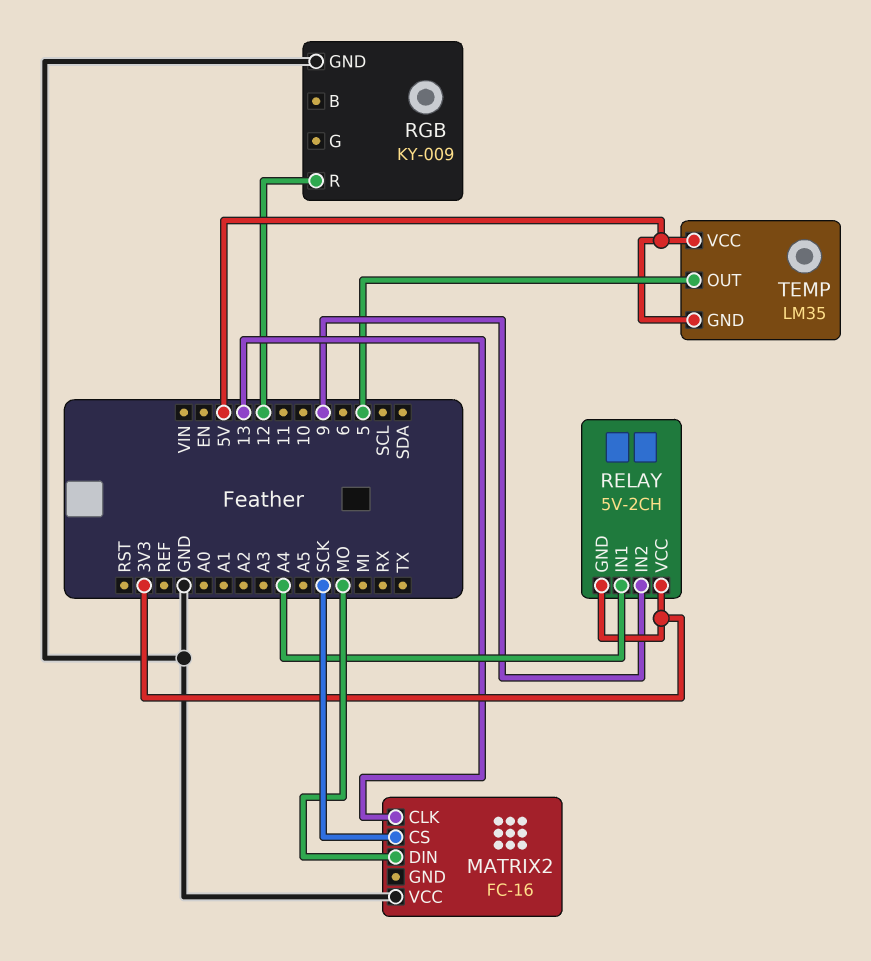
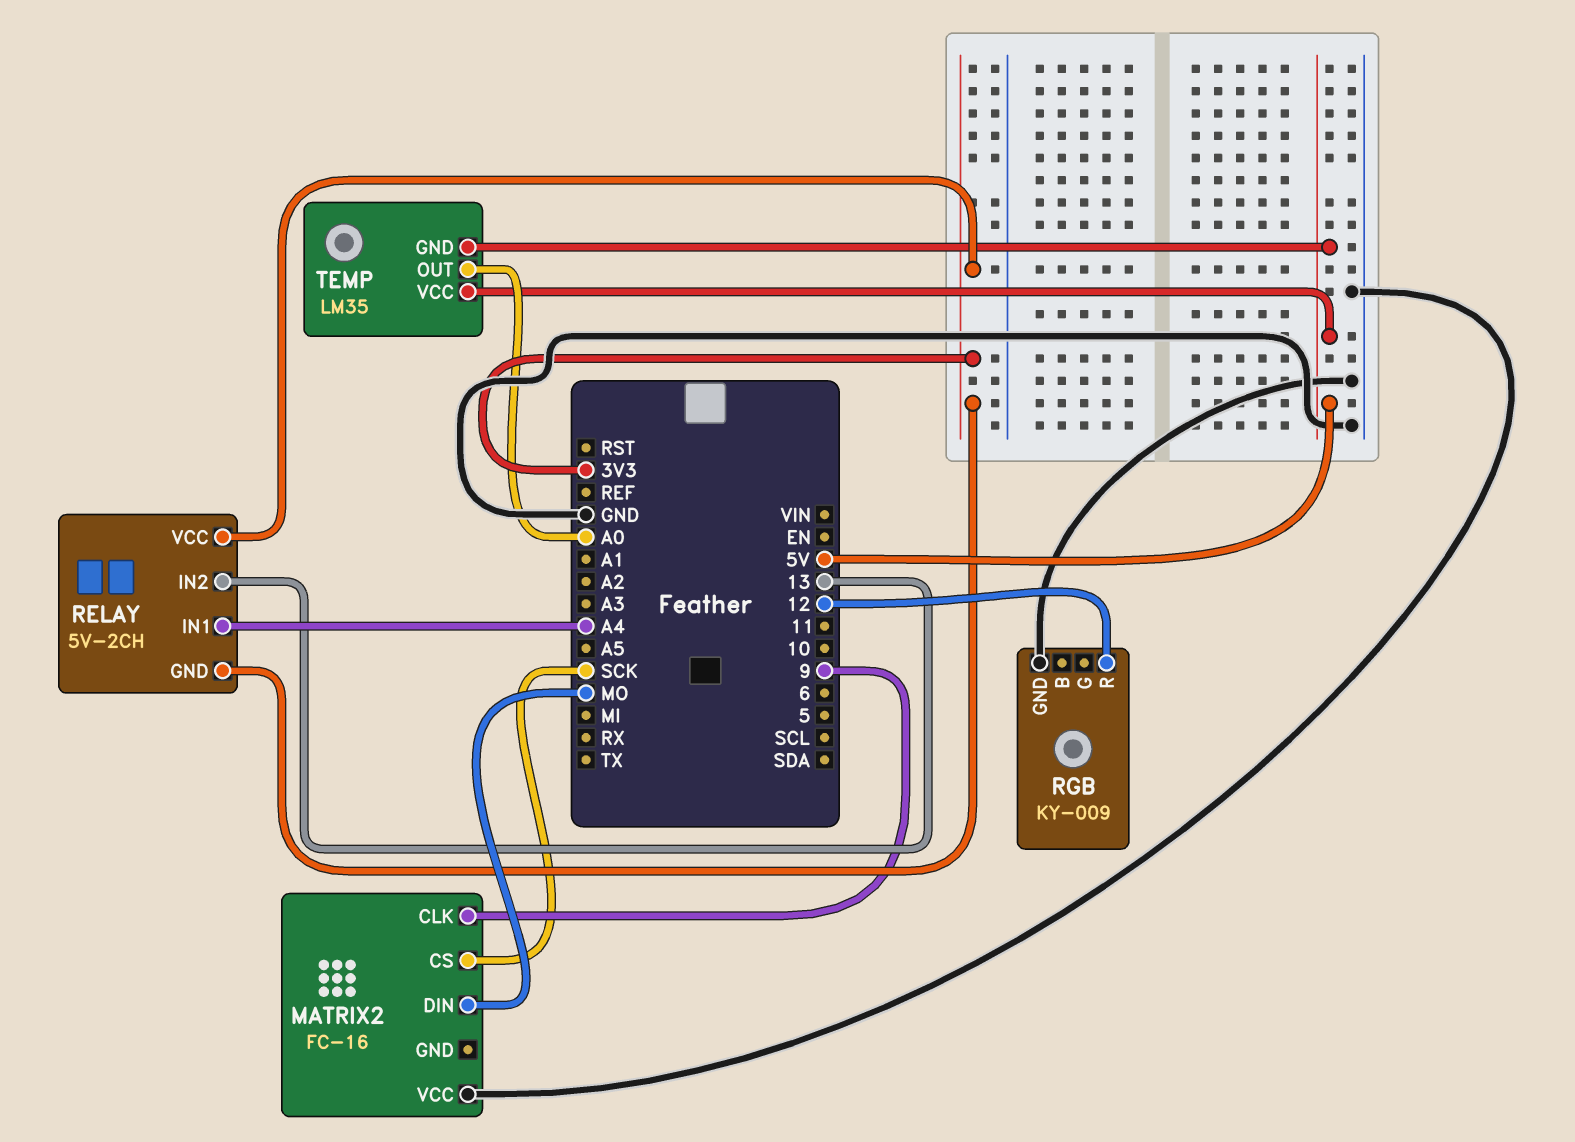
MATRIX2 pin CLK: 13 -> 9
RELAY pin IN2: 9 -> 13
TEMP pin OUT: 5 -> A0

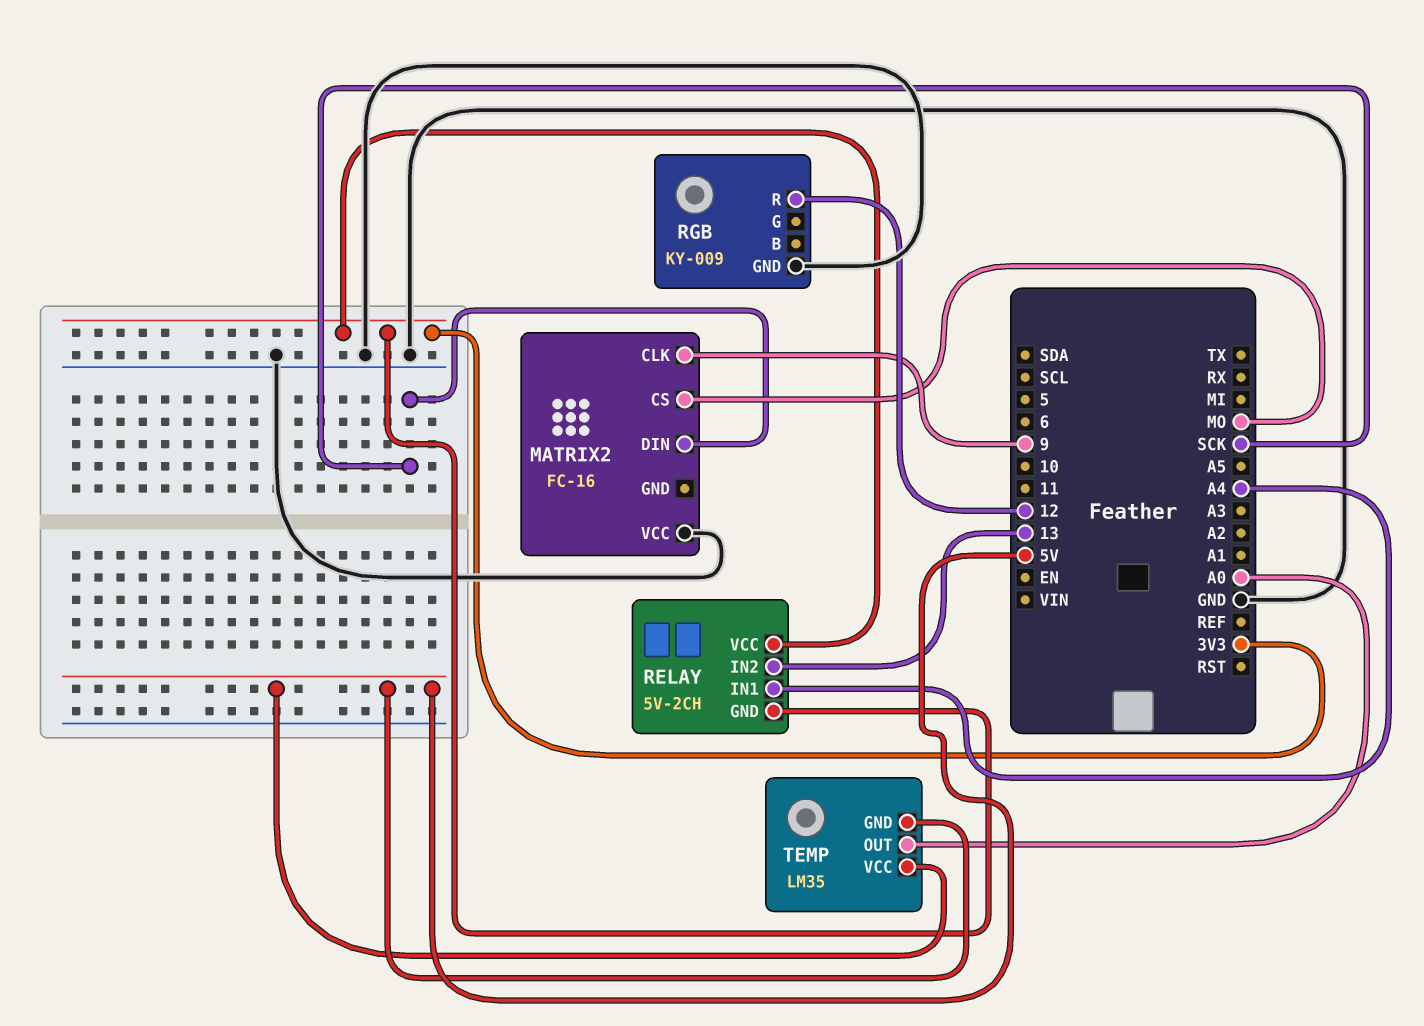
MATRIX2 pin CS: SCK -> MO
MATRIX2 pin DIN: MO -> SCK

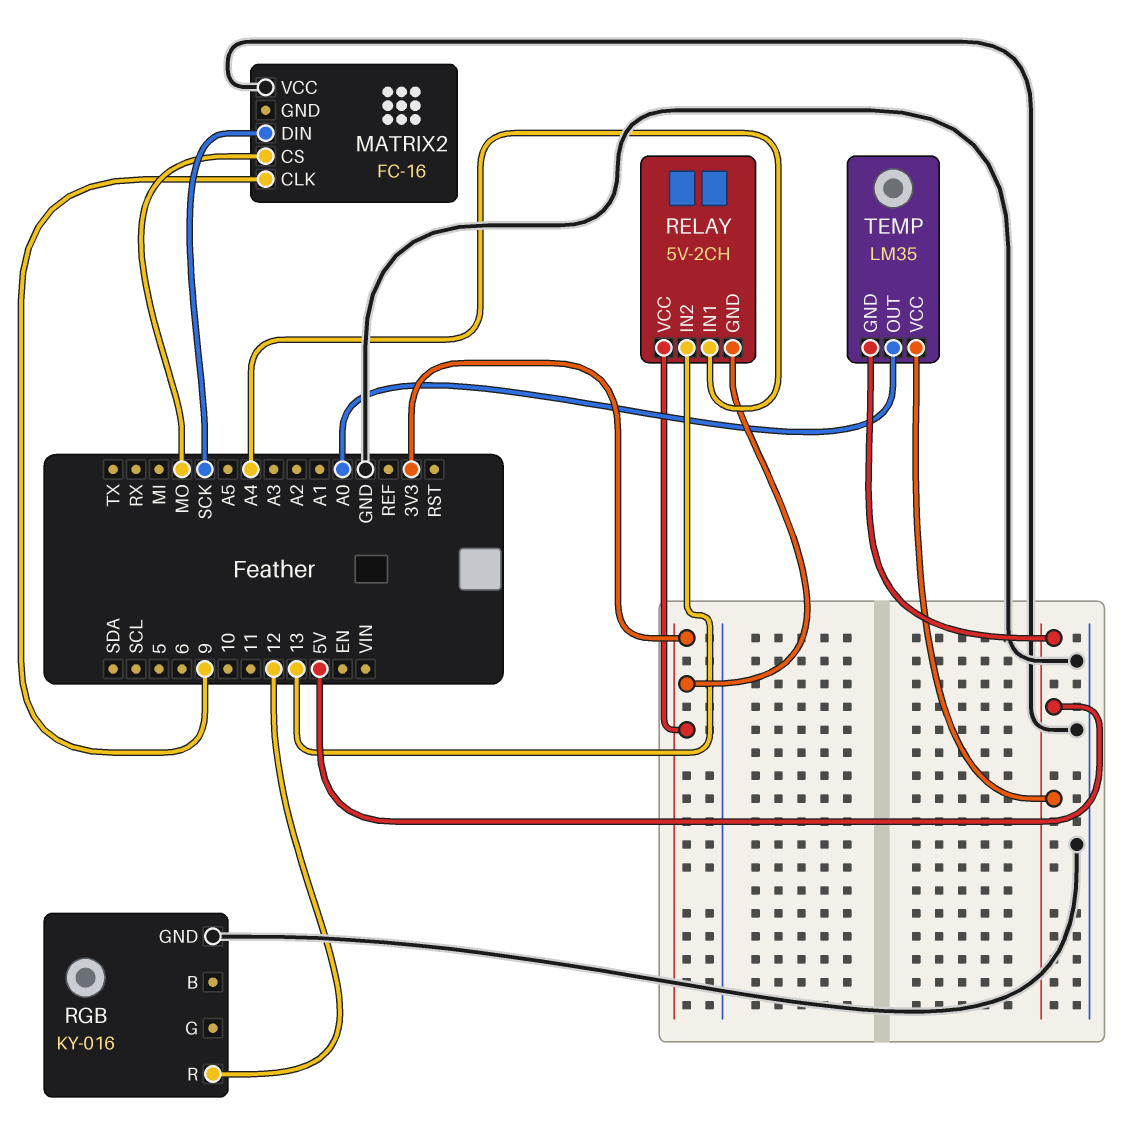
RGB: KY-009 -> KY-016

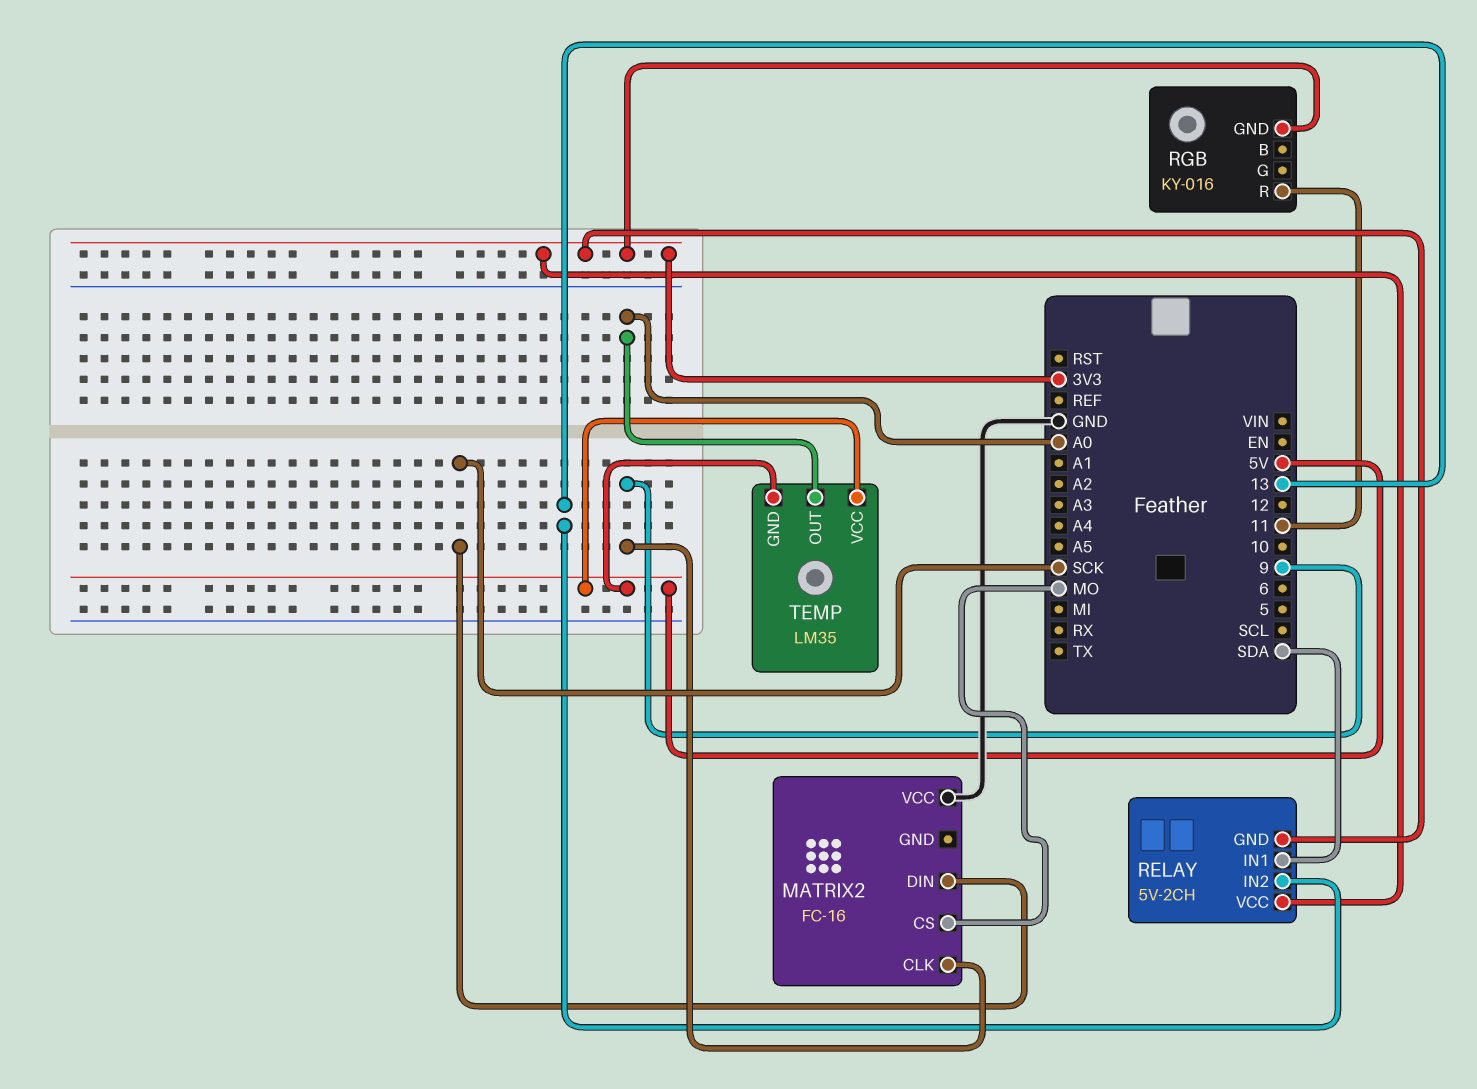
RELAY pin IN1: A4 -> SDA
RGB pin GND: GND -> 3V3
RGB pin R: 12 -> 11

